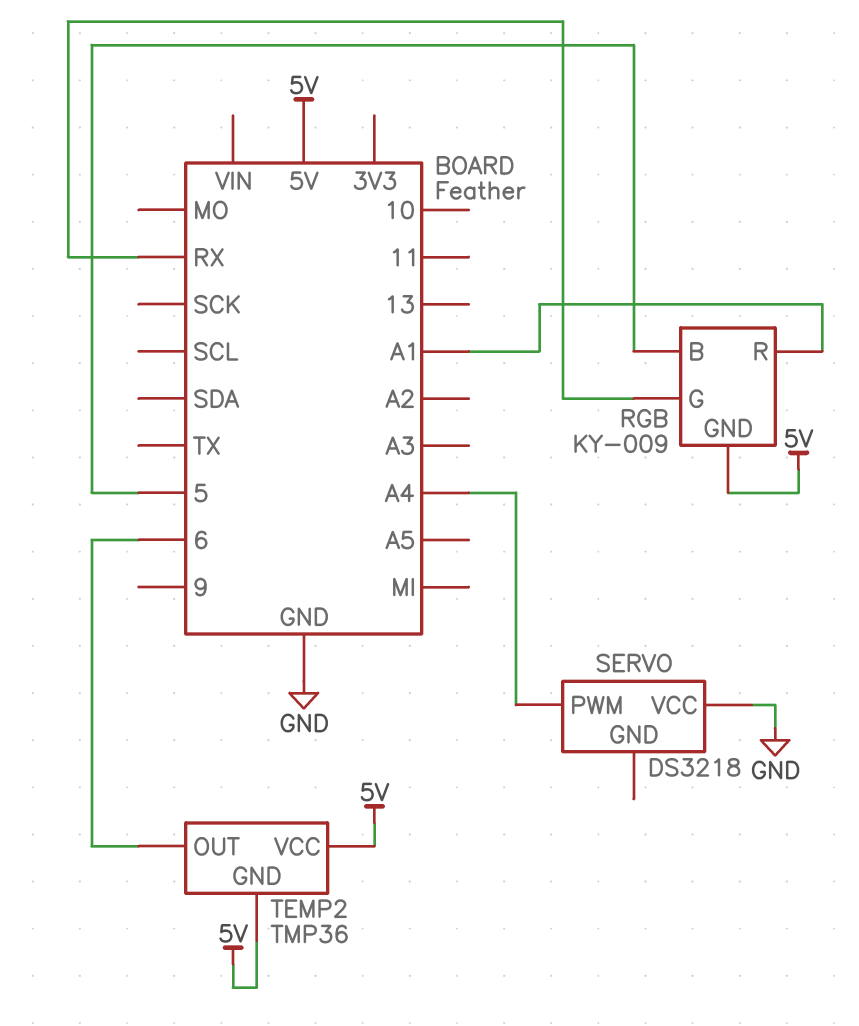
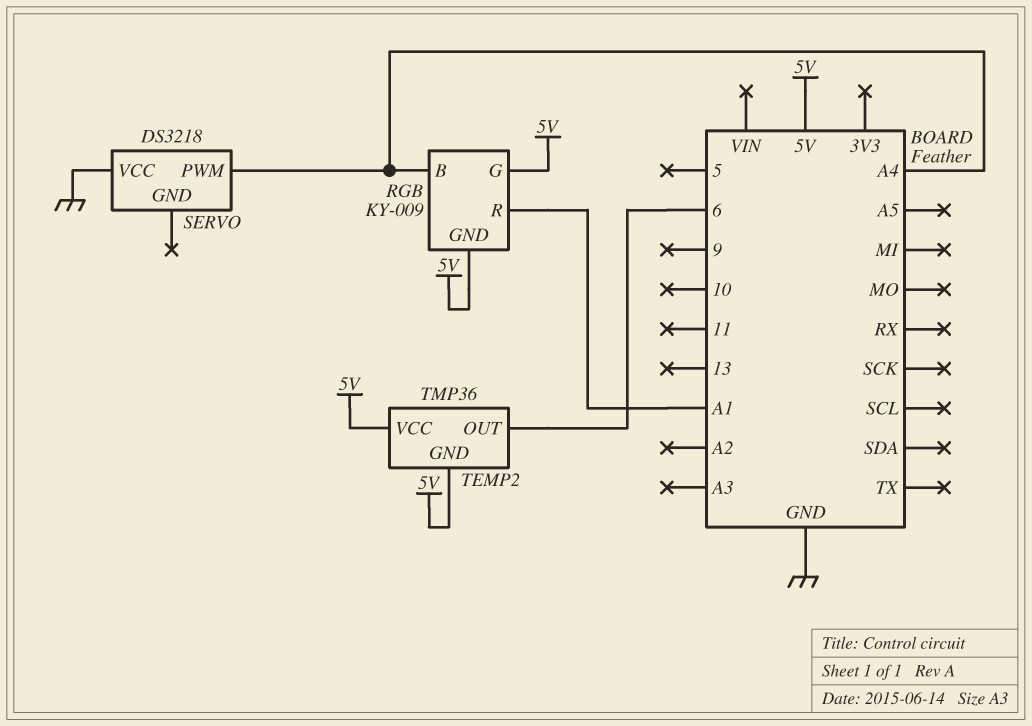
RGB pin B: 5 -> A4
RGB pin G: RX -> 5V

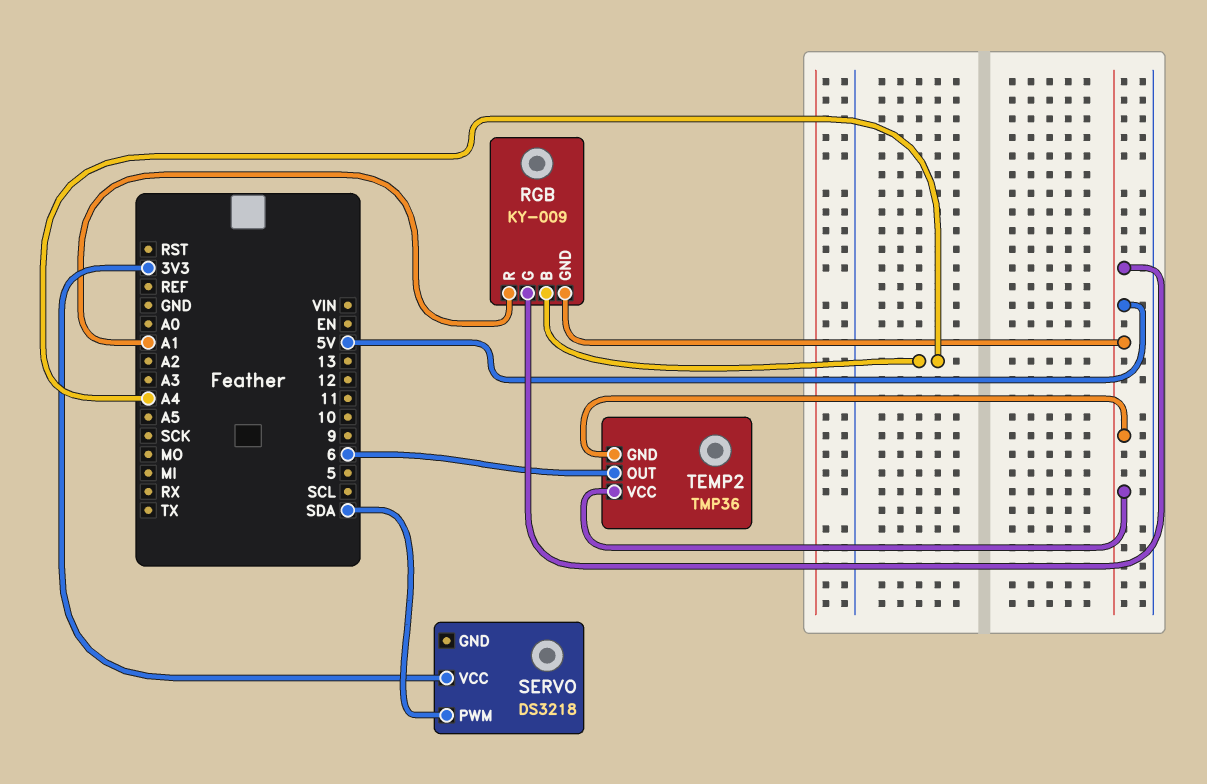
SERVO pin PWM: A4 -> SDA
SERVO pin VCC: GND -> 3V3

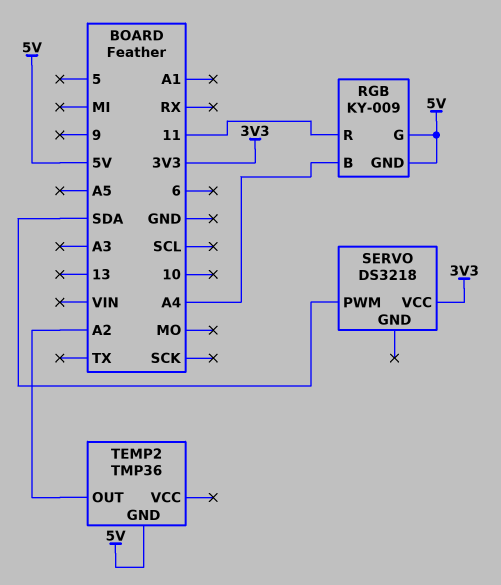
RGB pin R: A1 -> 11
TEMP2 pin OUT: 6 -> A2
TEMP2 pin VCC: 5V -> none

